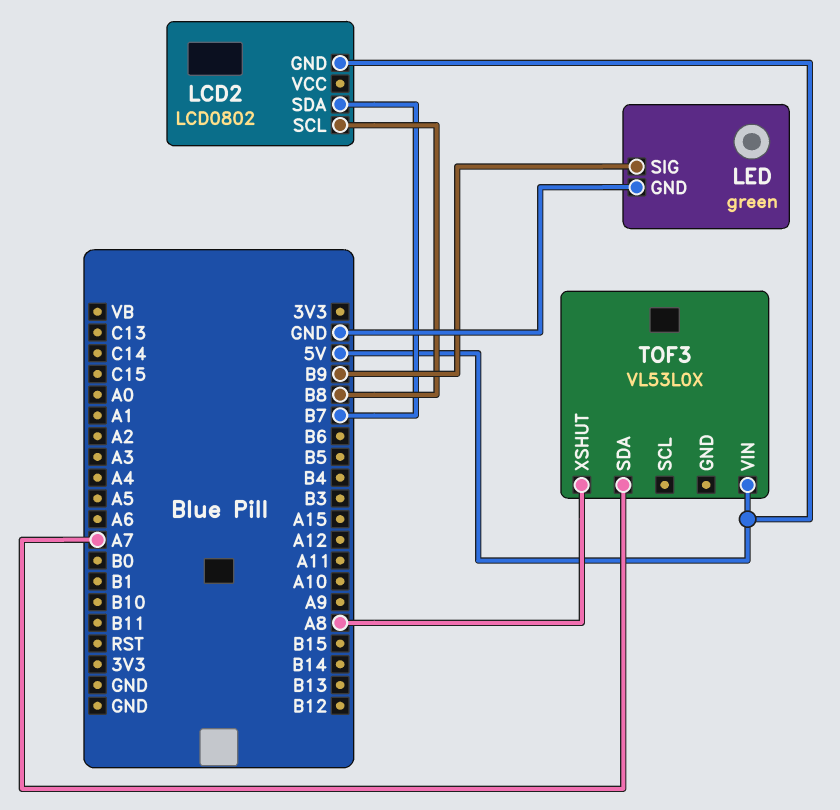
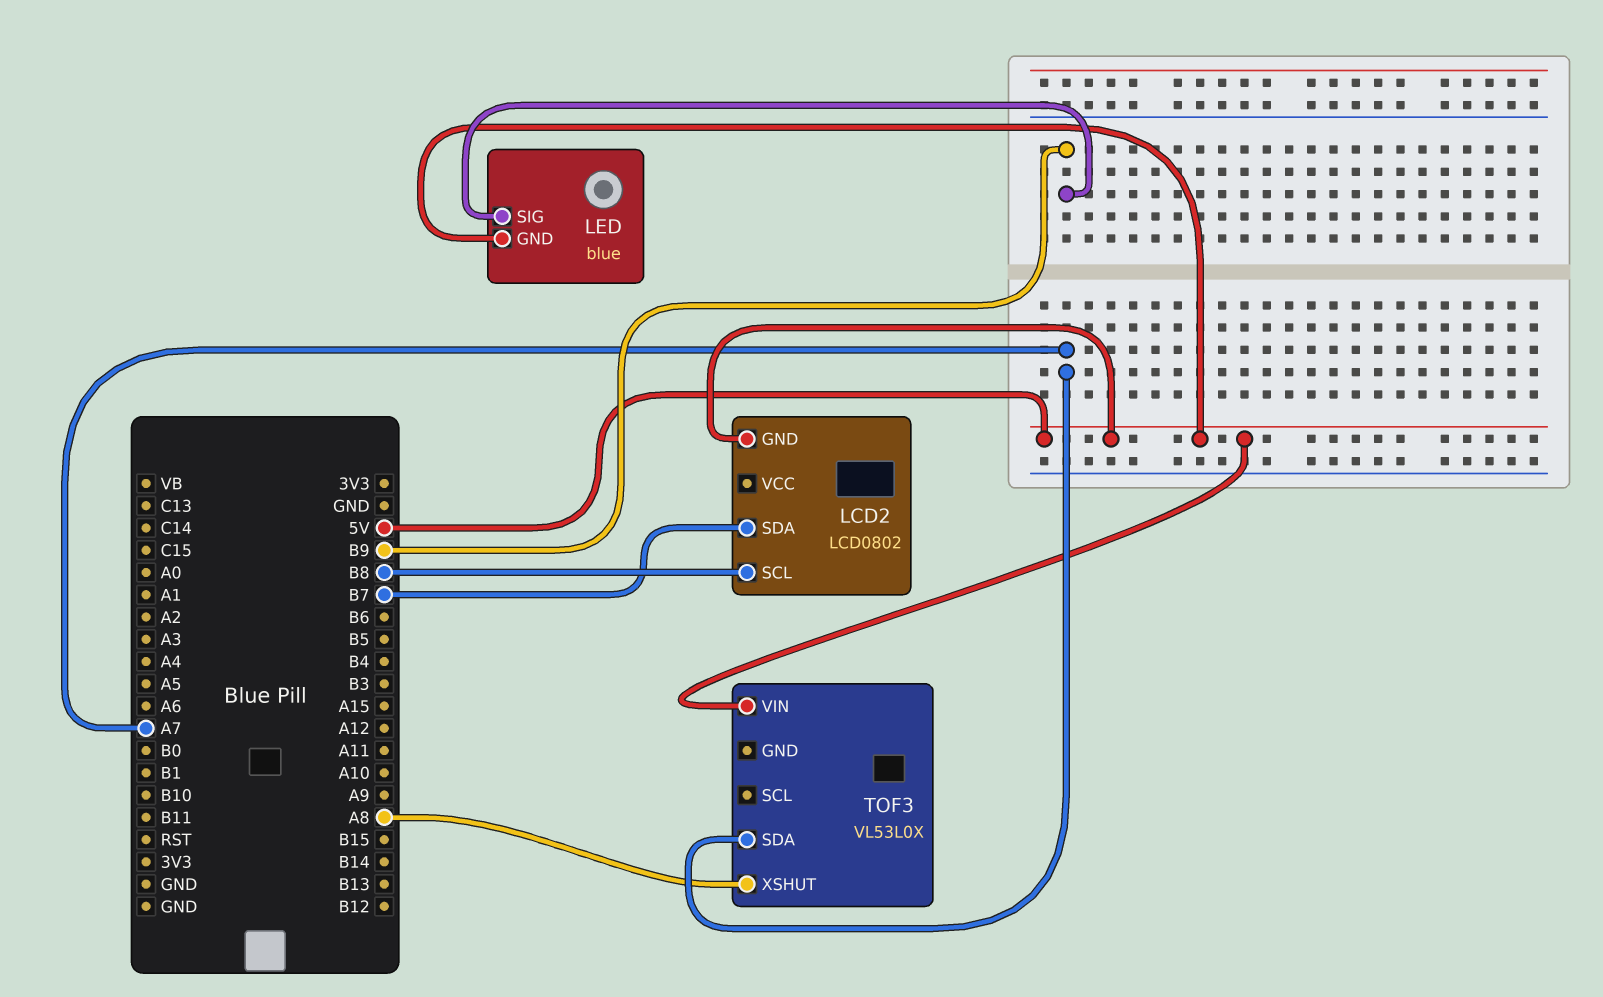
LED: green -> blue
LED pin GND: GND -> 5V

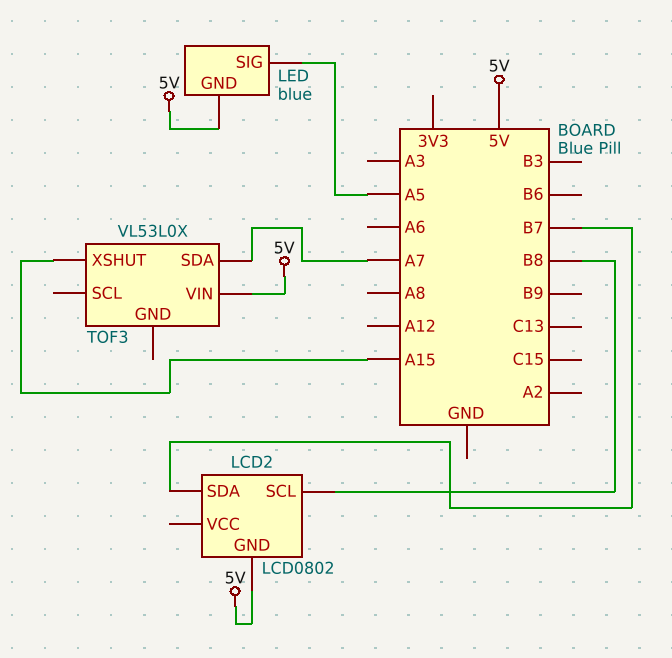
LED pin SIG: B9 -> A5
TOF3 pin XSHUT: A8 -> A15

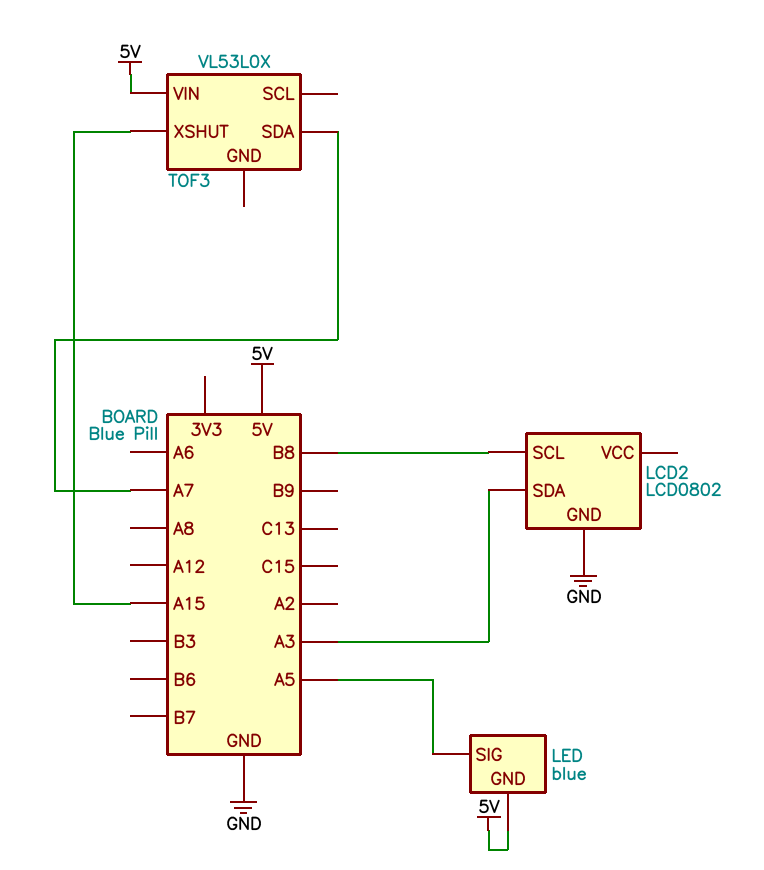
LCD2 pin GND: 5V -> GND
LCD2 pin SDA: B7 -> A3

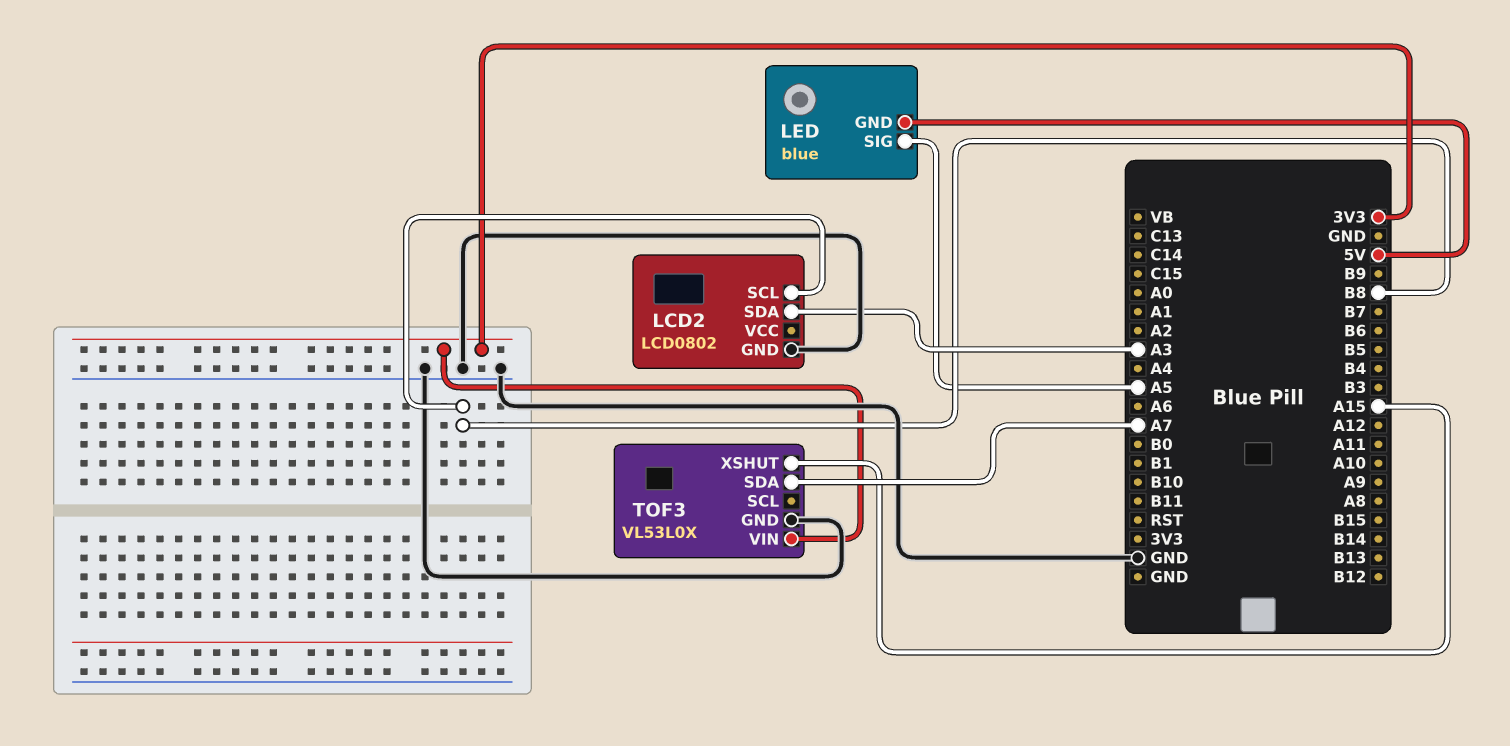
TOF3 pin GND: none -> GND
TOF3 pin VIN: 5V -> 3V3

